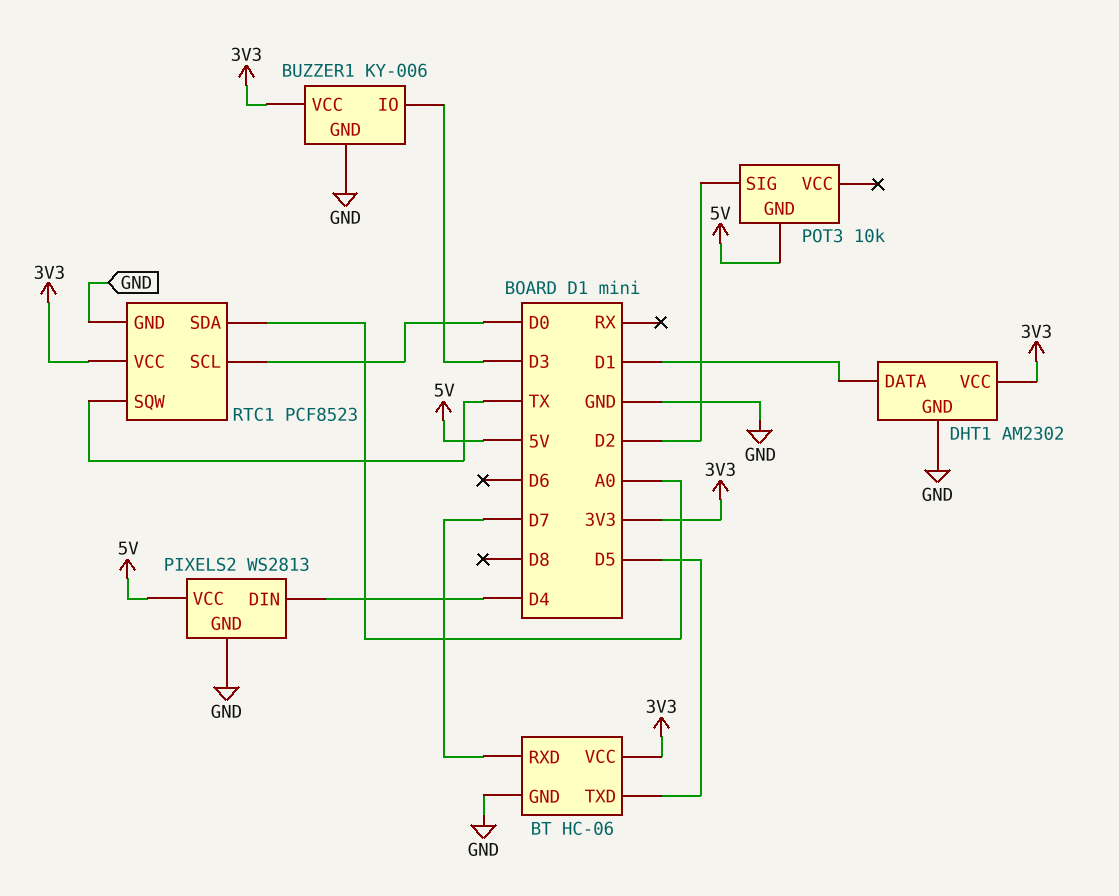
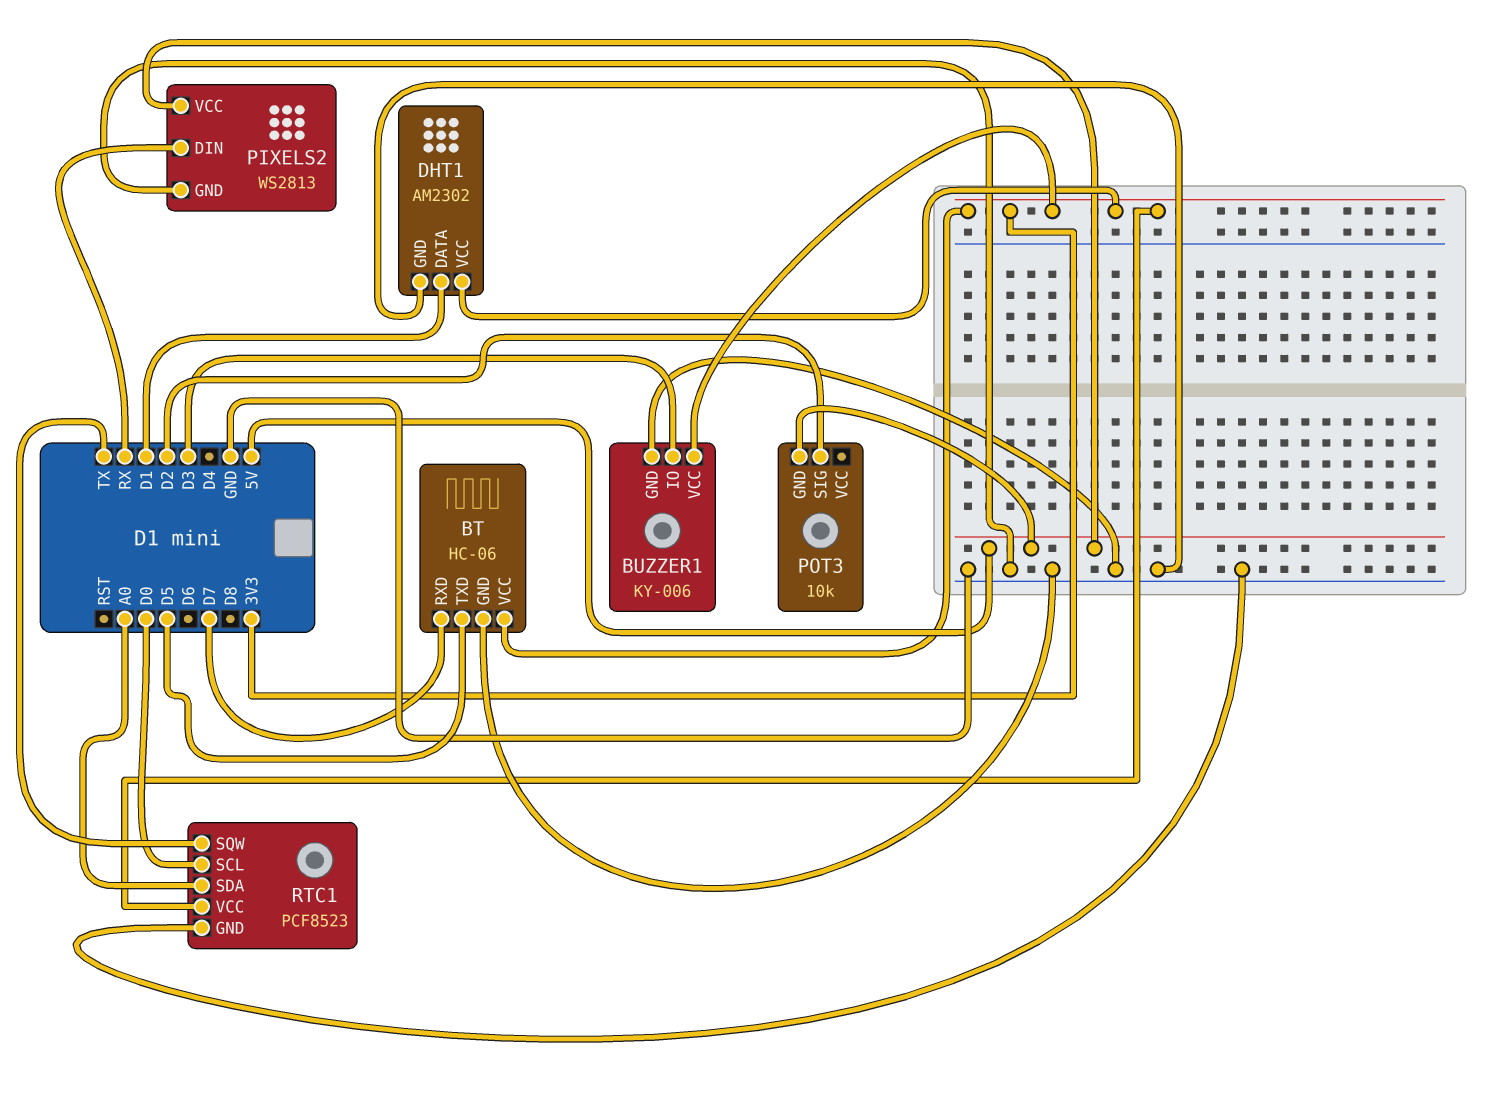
PIXELS2 pin DIN: D4 -> RX

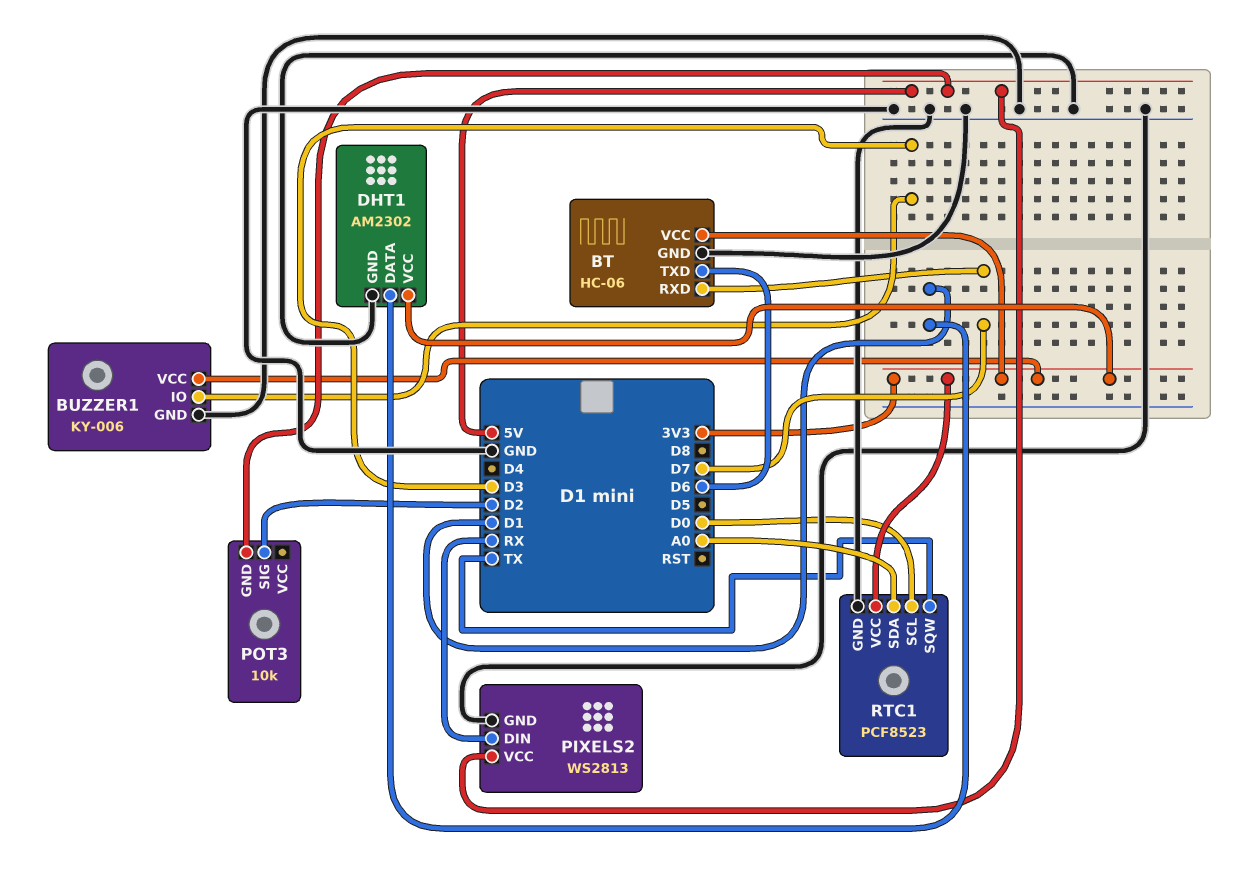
BT pin TXD: D5 -> D6

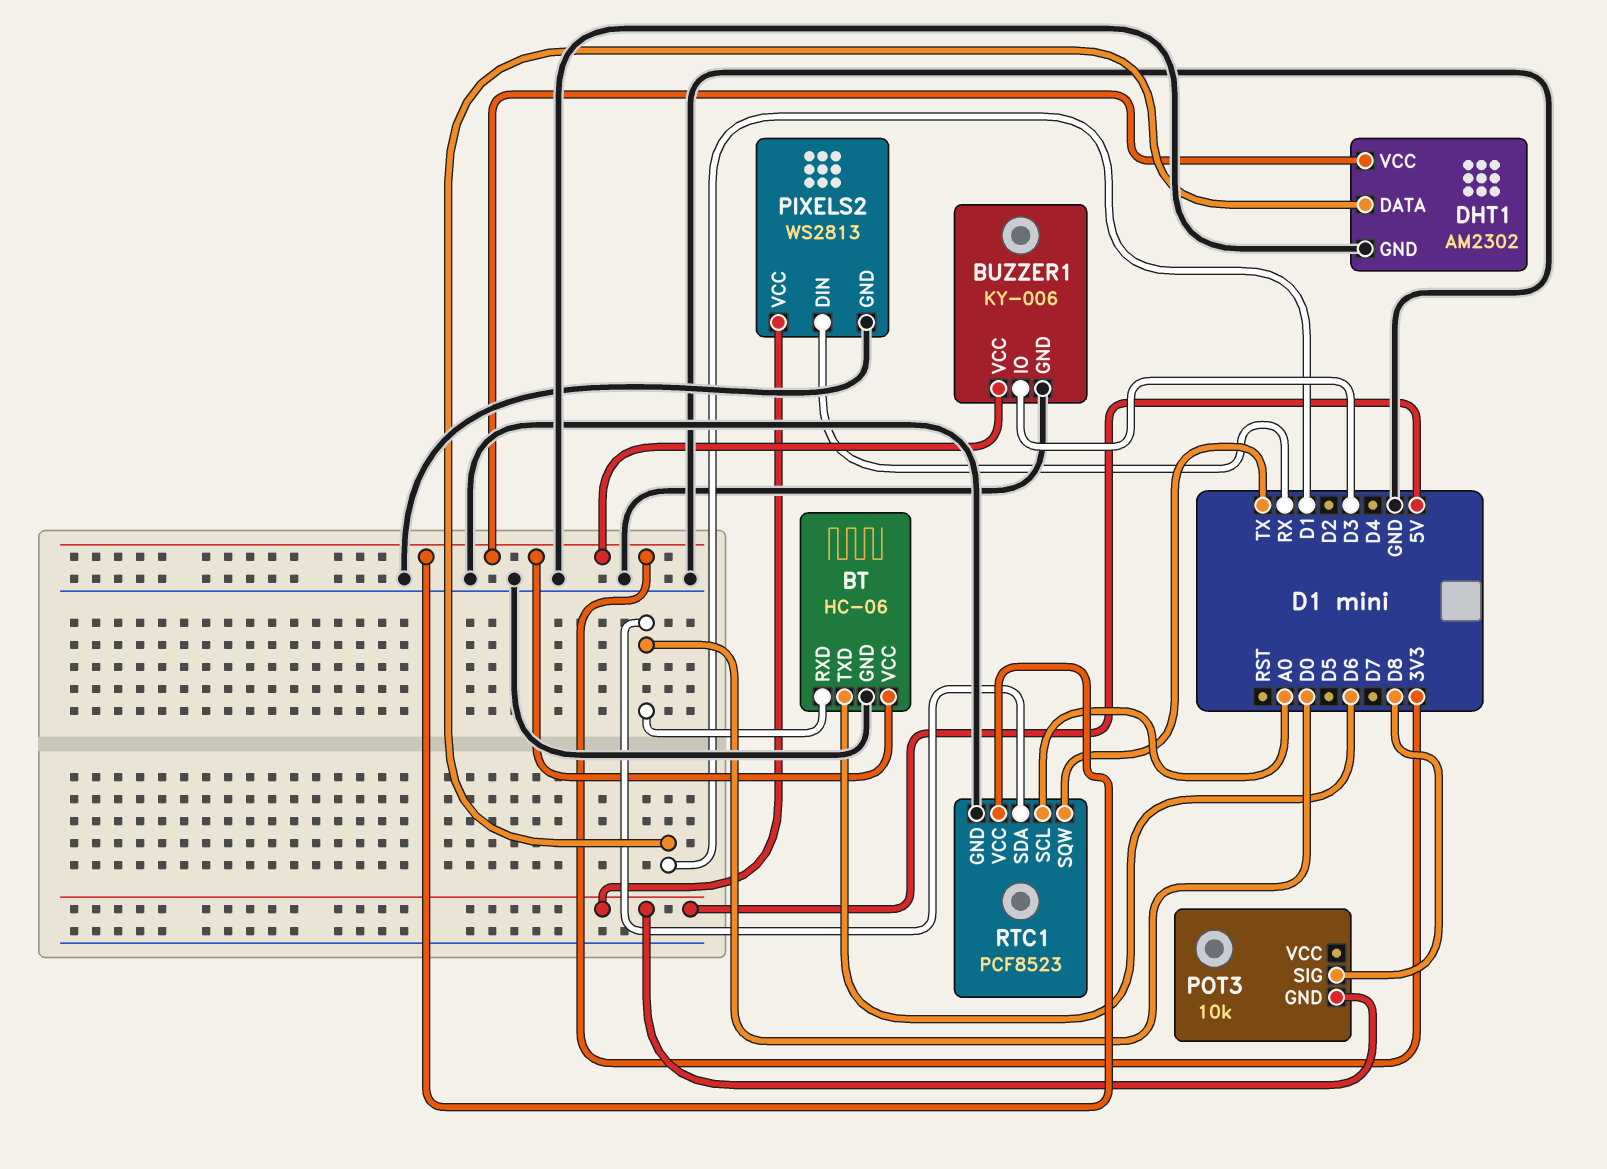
BT pin RXD: D7 -> D0
POT3 pin SIG: D2 -> D8
RTC1 pin SCL: D0 -> A0
RTC1 pin SDA: A0 -> D0

